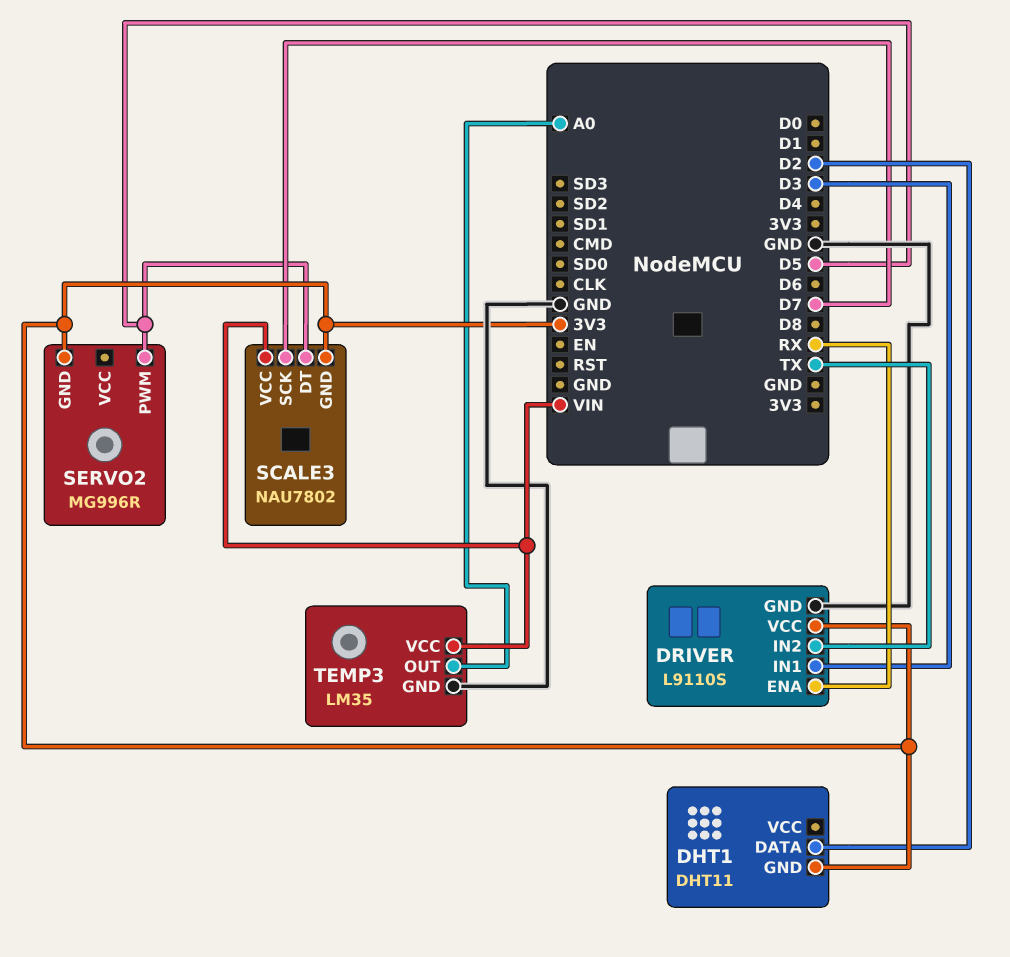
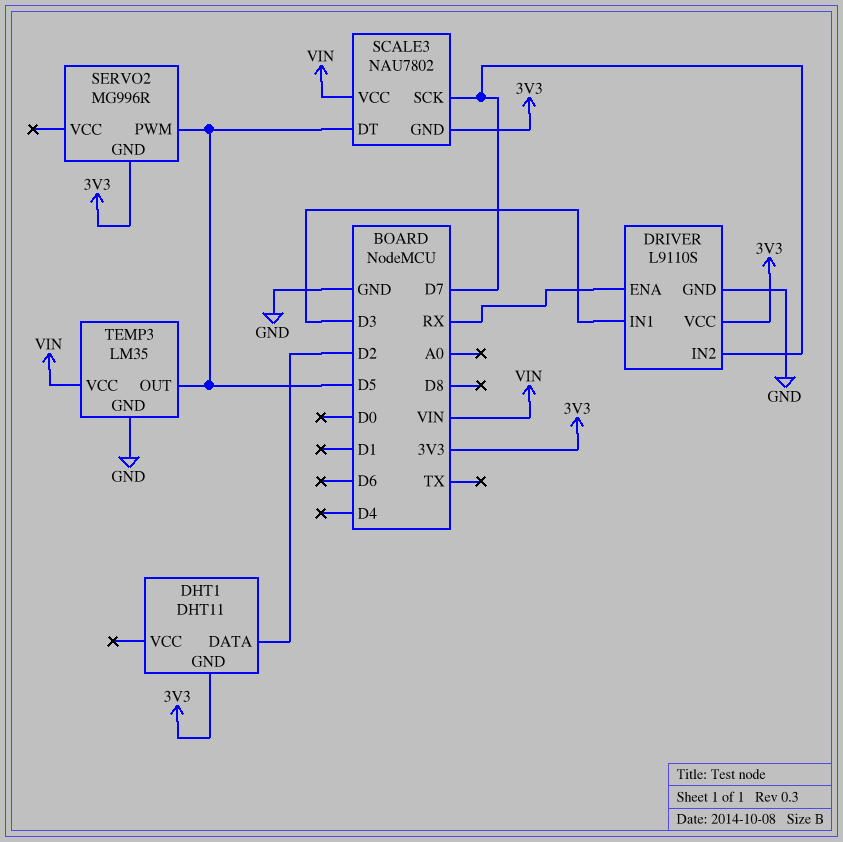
DRIVER pin IN2: TX -> D7
TEMP3 pin OUT: A0 -> D5

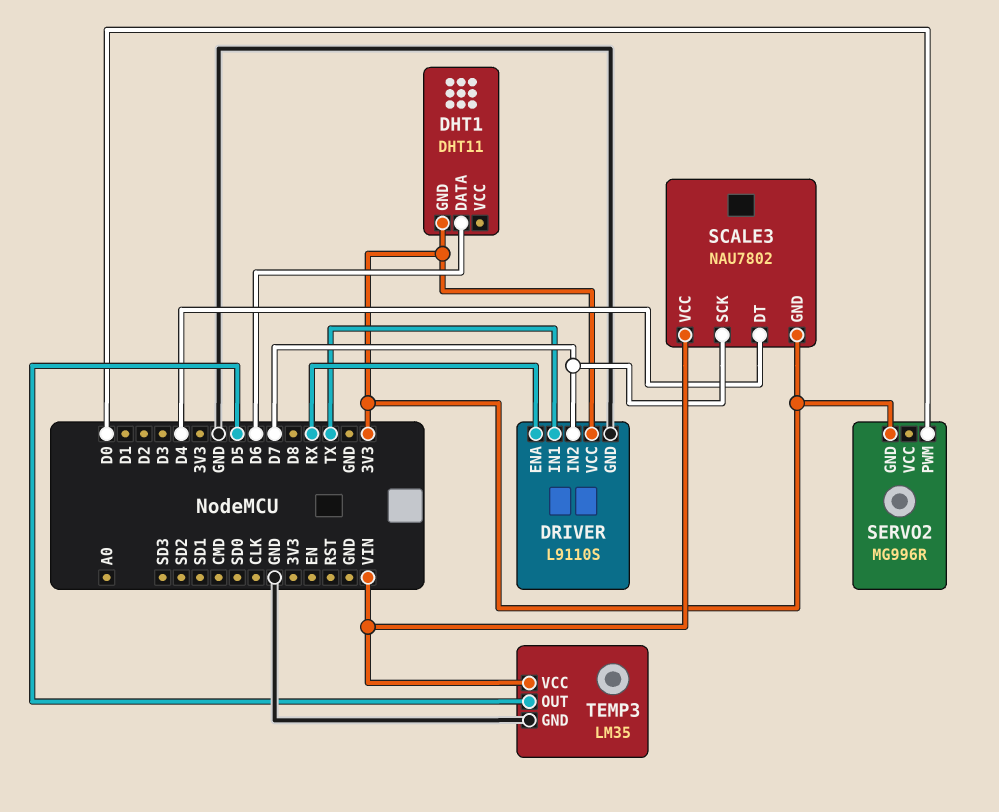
DHT1 pin DATA: D2 -> D6
DRIVER pin IN1: D3 -> TX
SCALE3 pin DT: D5 -> D4
SERVO2 pin PWM: D5 -> D0

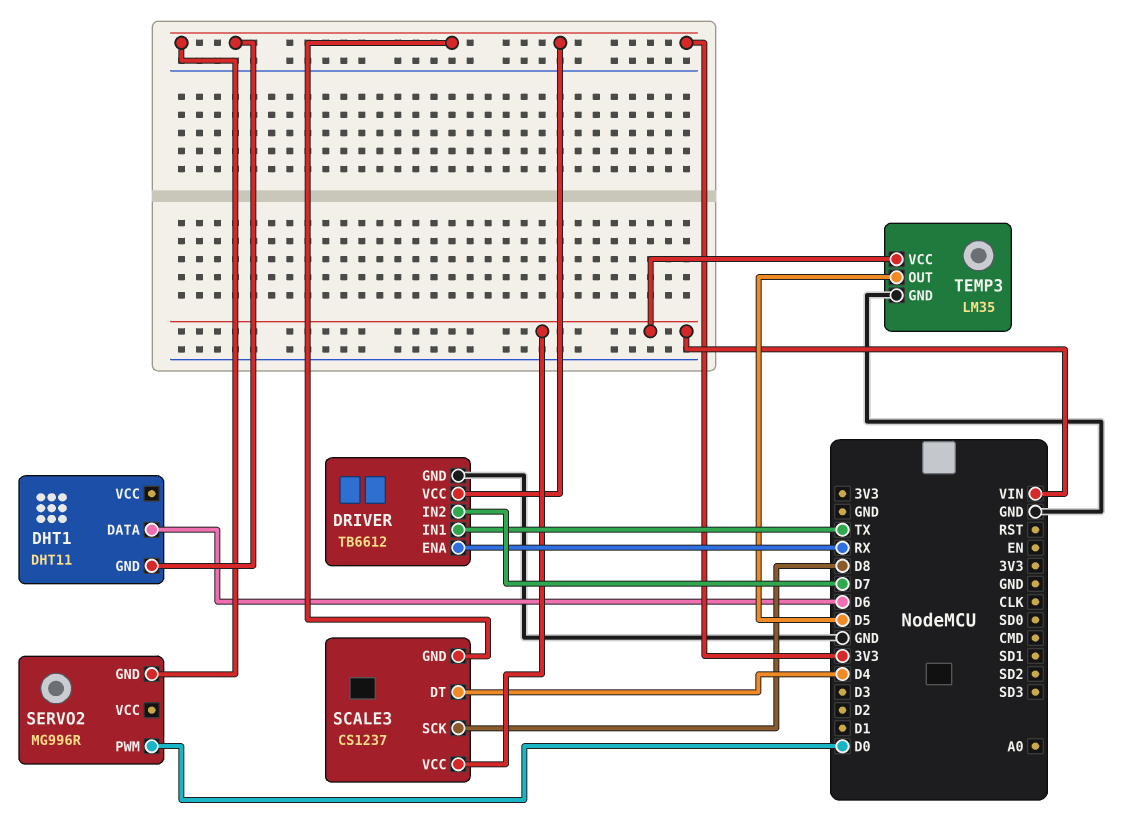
DRIVER: L9110S -> TB6612
SCALE3: NAU7802 -> CS1237
SCALE3 pin SCK: D7 -> D8

